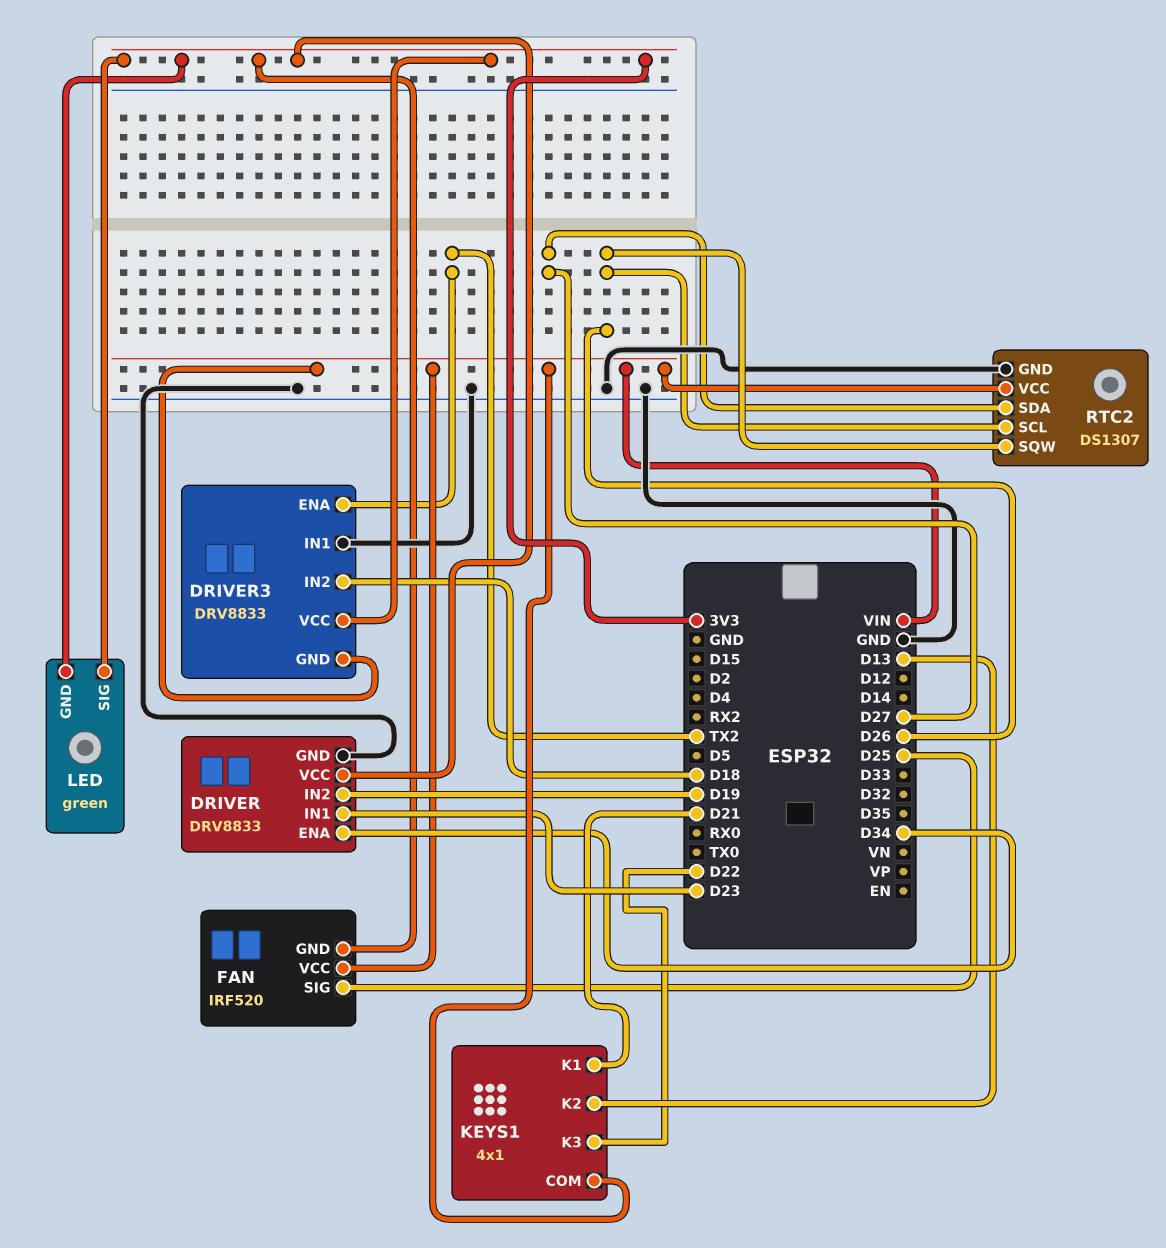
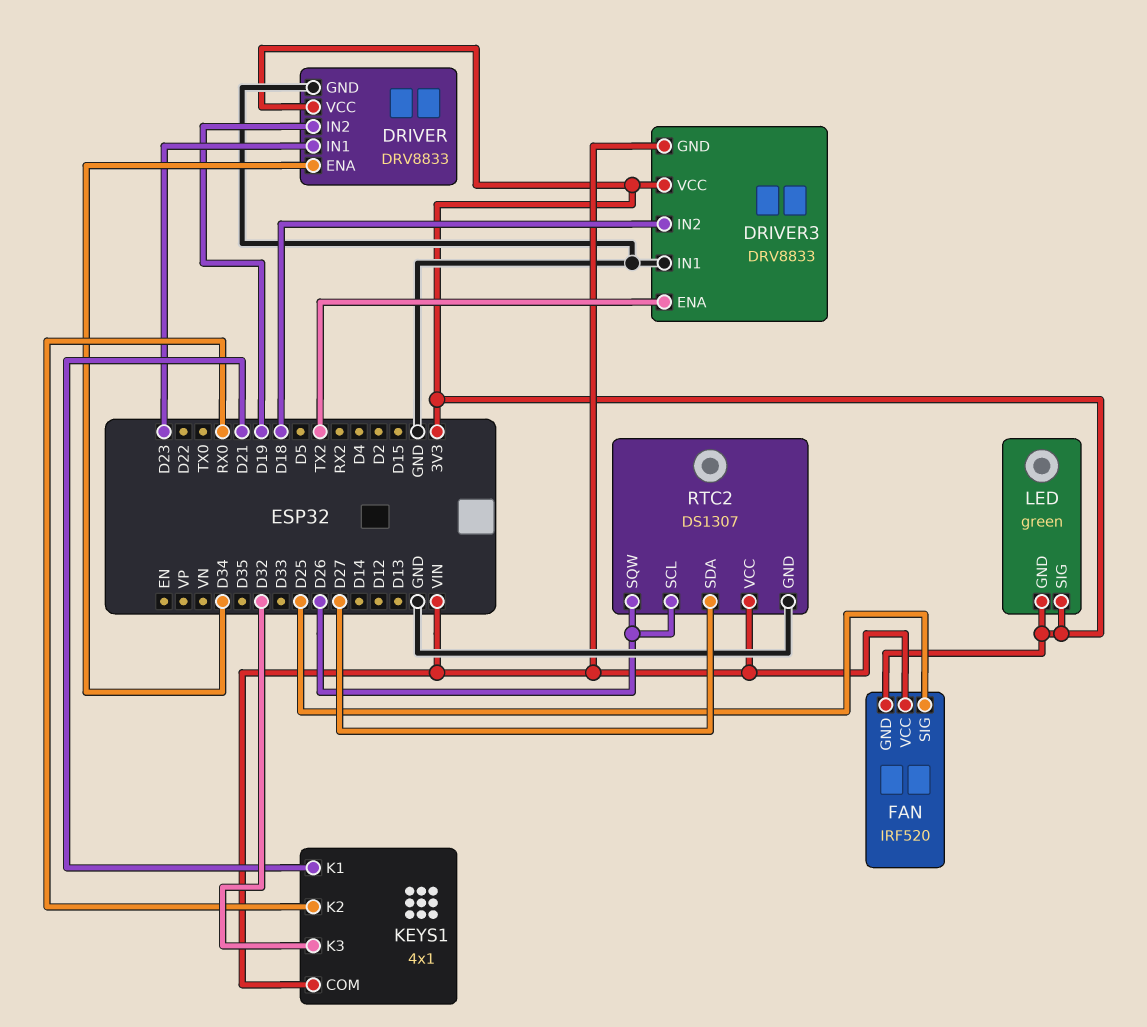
KEYS1 pin K2: D13 -> RX0
KEYS1 pin K3: D22 -> D32

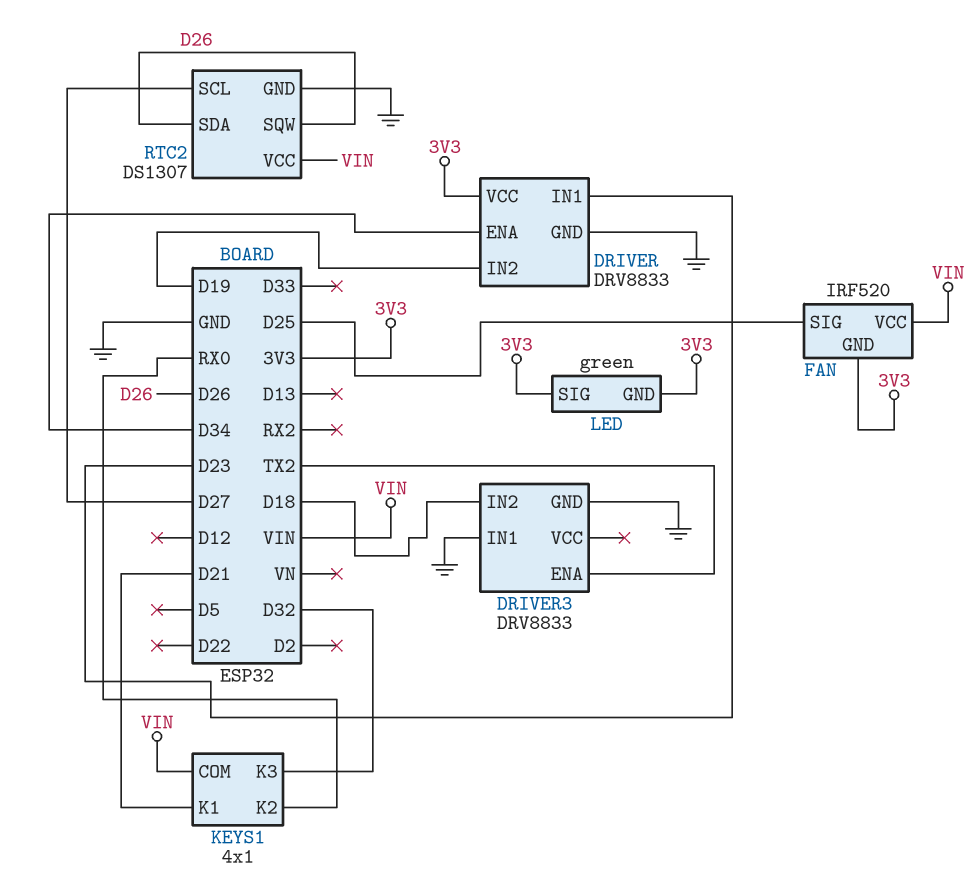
DRIVER3 pin GND: VIN -> GND
DRIVER3 pin VCC: 3V3 -> none
RTC2 pin SCL: D26 -> D27
RTC2 pin SDA: D27 -> D26

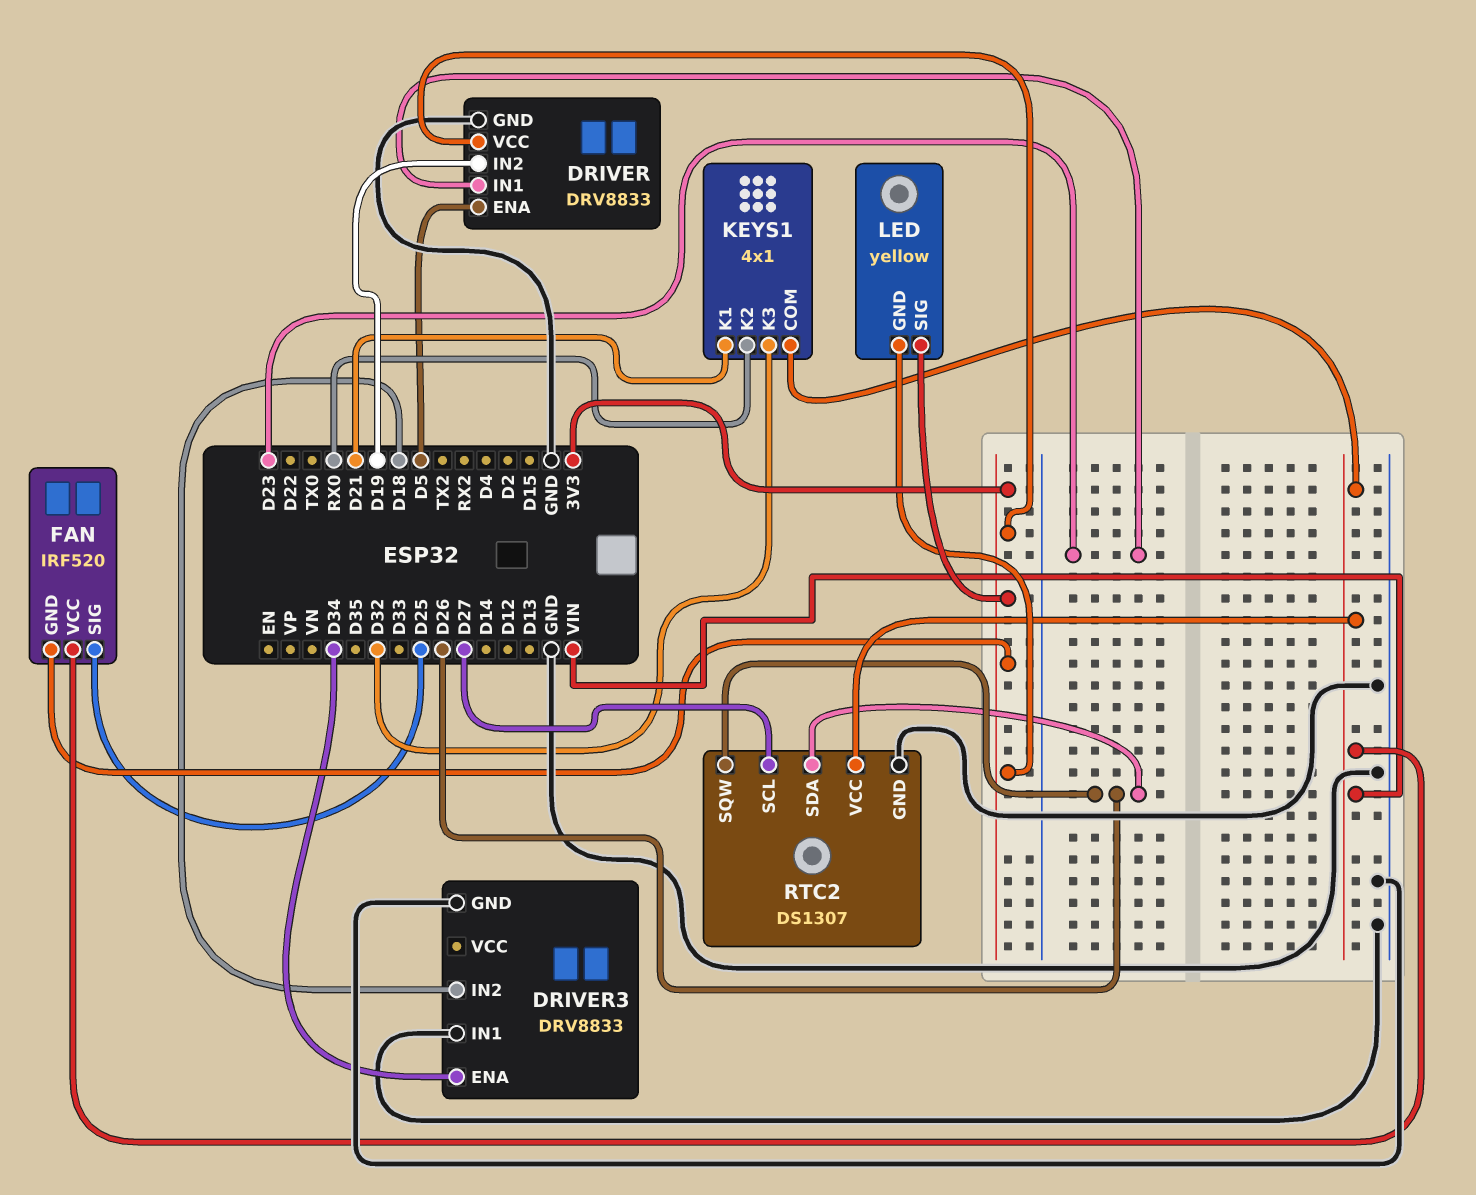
DRIVER pin ENA: D34 -> D5
DRIVER3 pin ENA: TX2 -> D34
LED: green -> yellow

